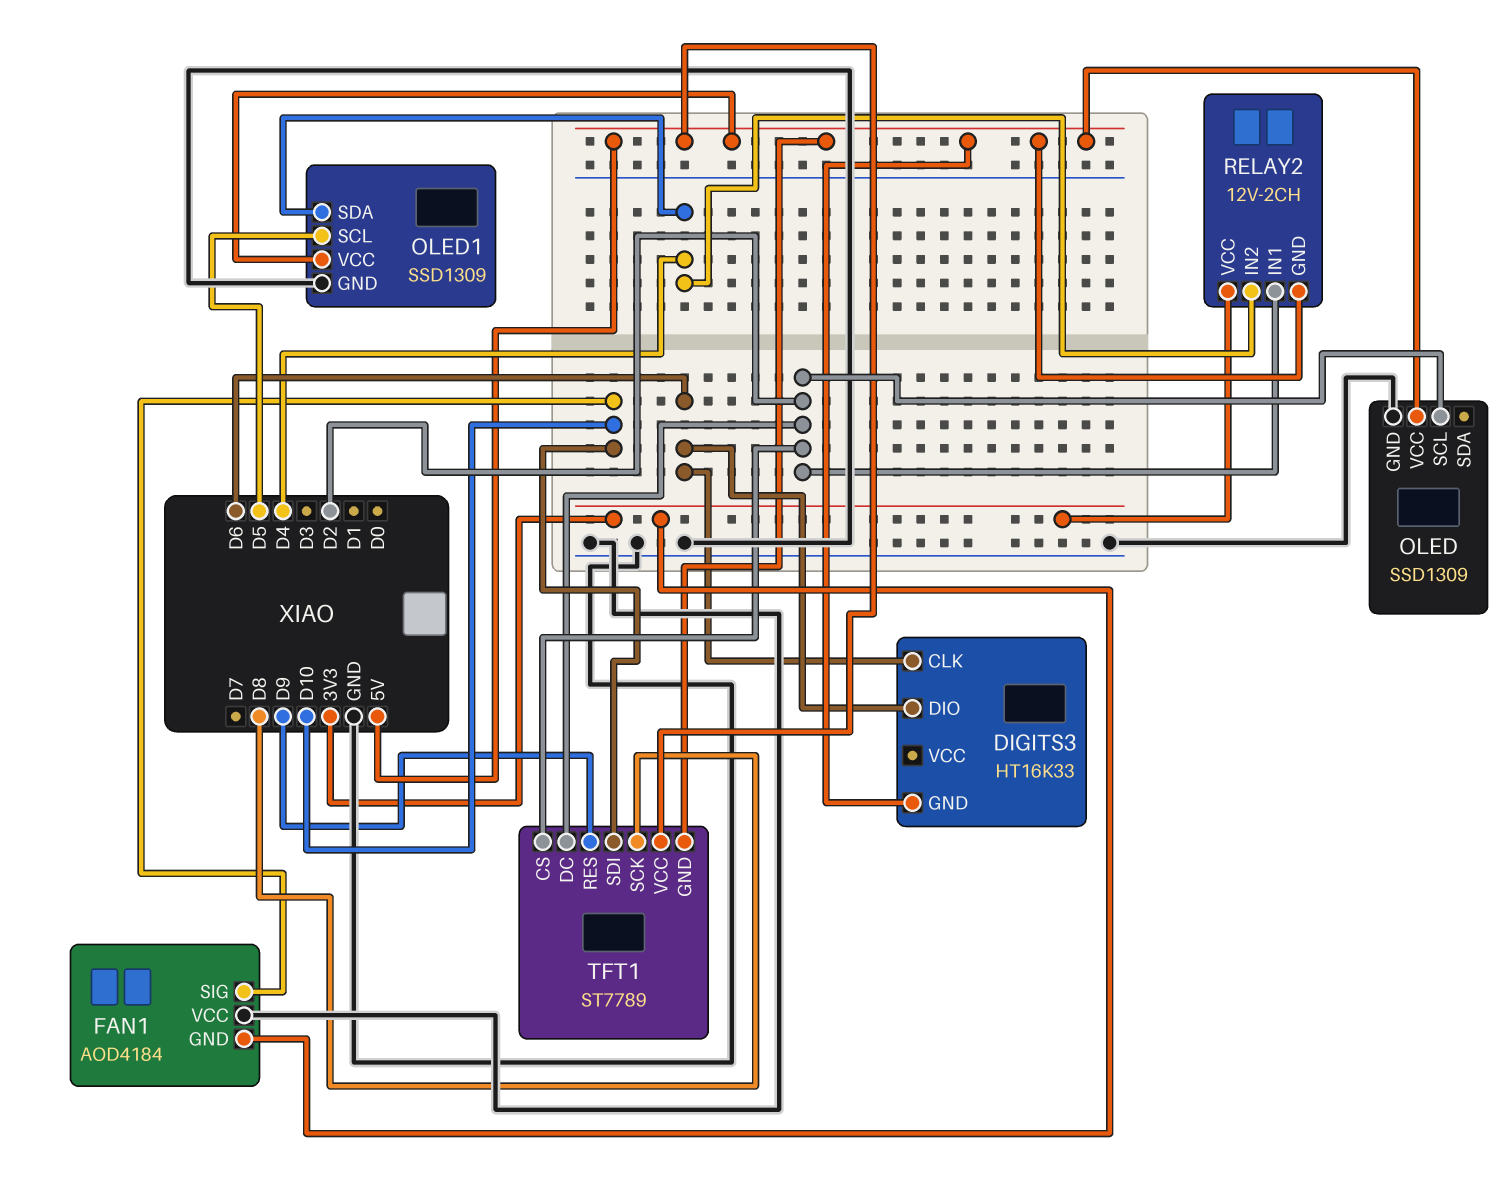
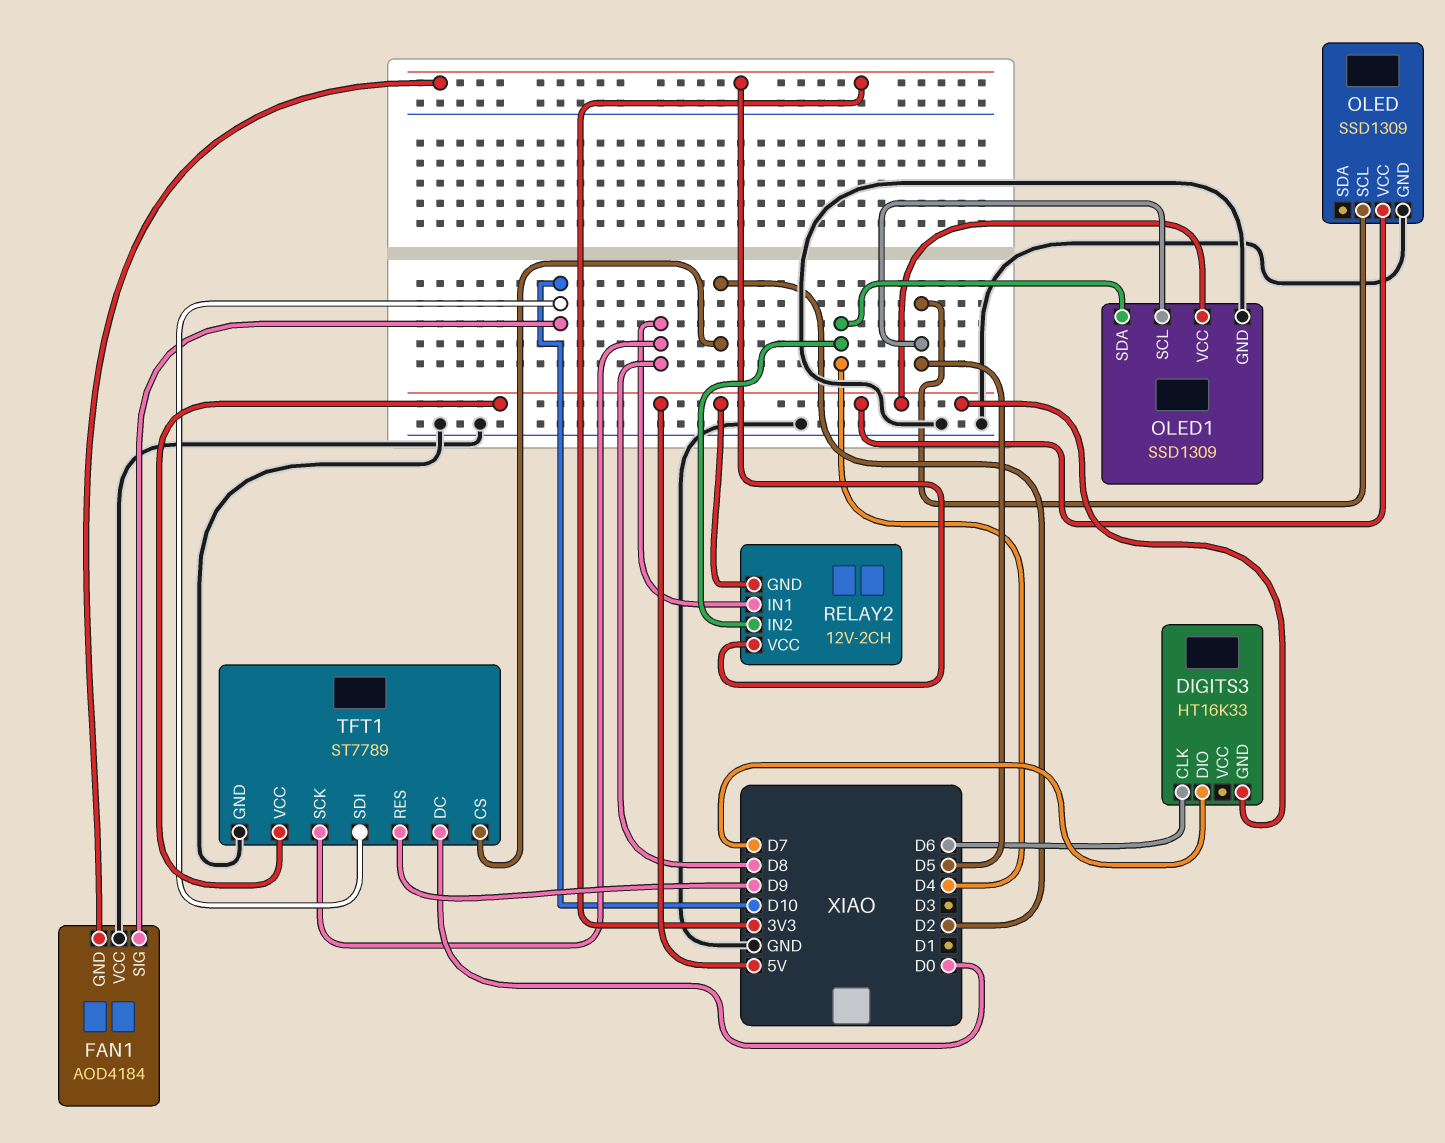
DIGITS3 pin DIO: D6 -> D7
OLED pin SCL: D2 -> D5
RELAY2 pin IN1: D2 -> D8
TFT1 pin DC: D2 -> D0
TFT1 pin GND: 5V -> GND

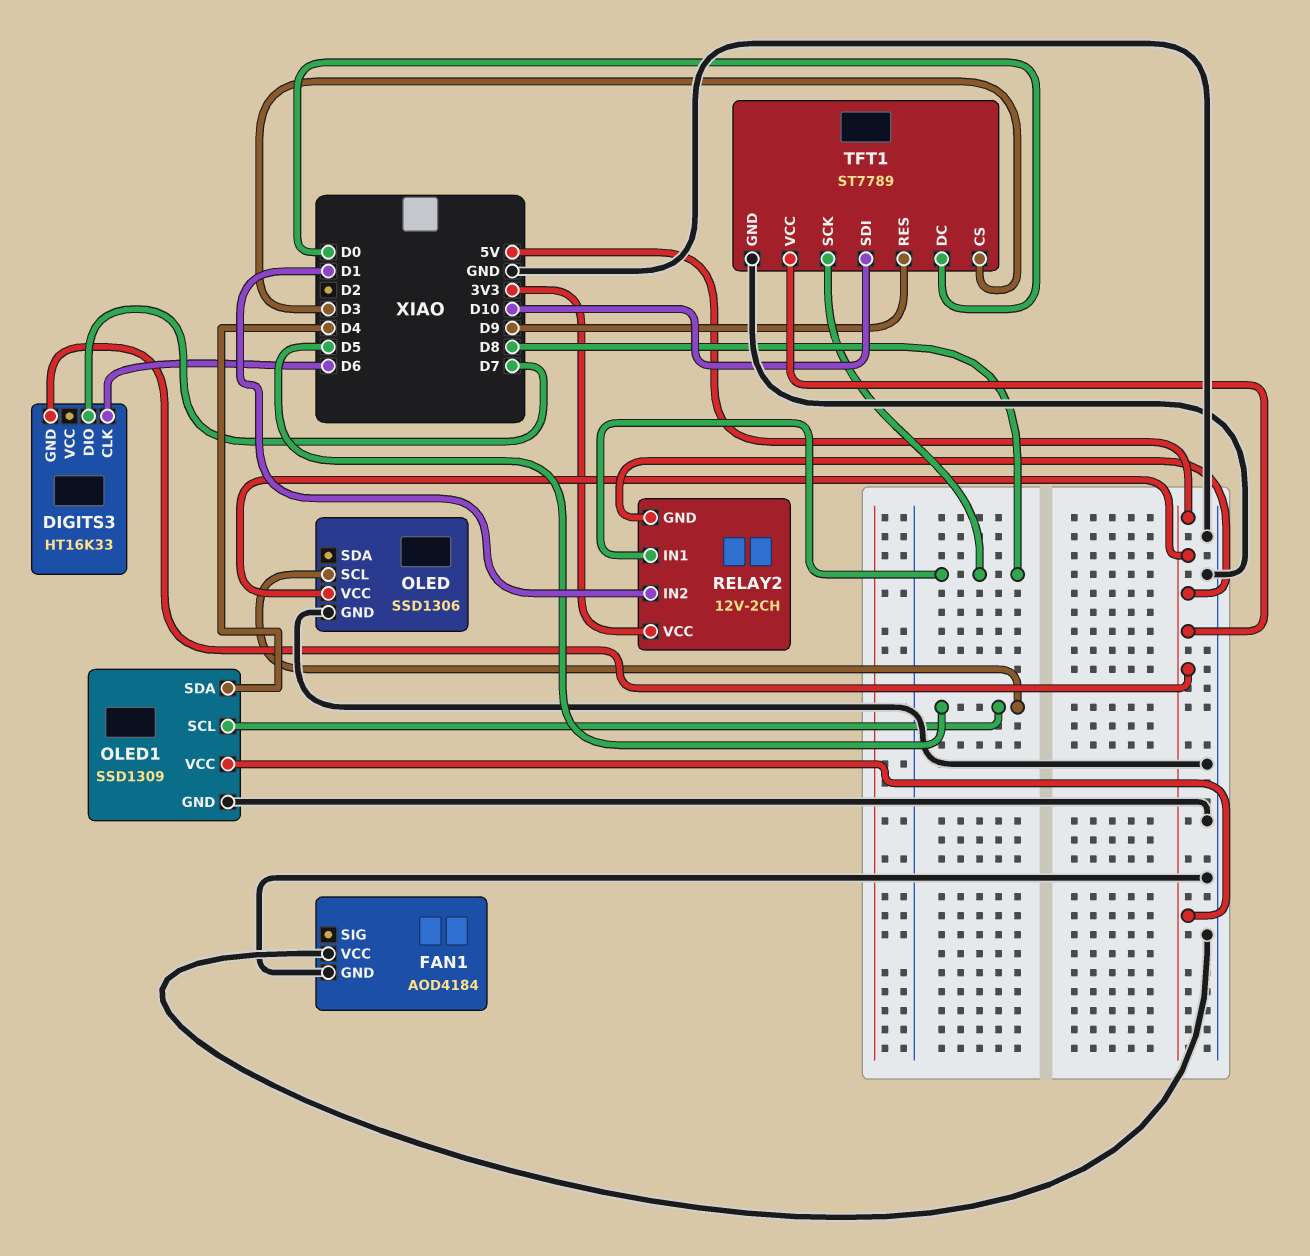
FAN1 pin GND: 3V3 -> GND
FAN1 pin SIG: D10 -> none
OLED: SSD1309 -> SSD1306
RELAY2 pin IN2: D4 -> D1
TFT1 pin CS: D2 -> D3

